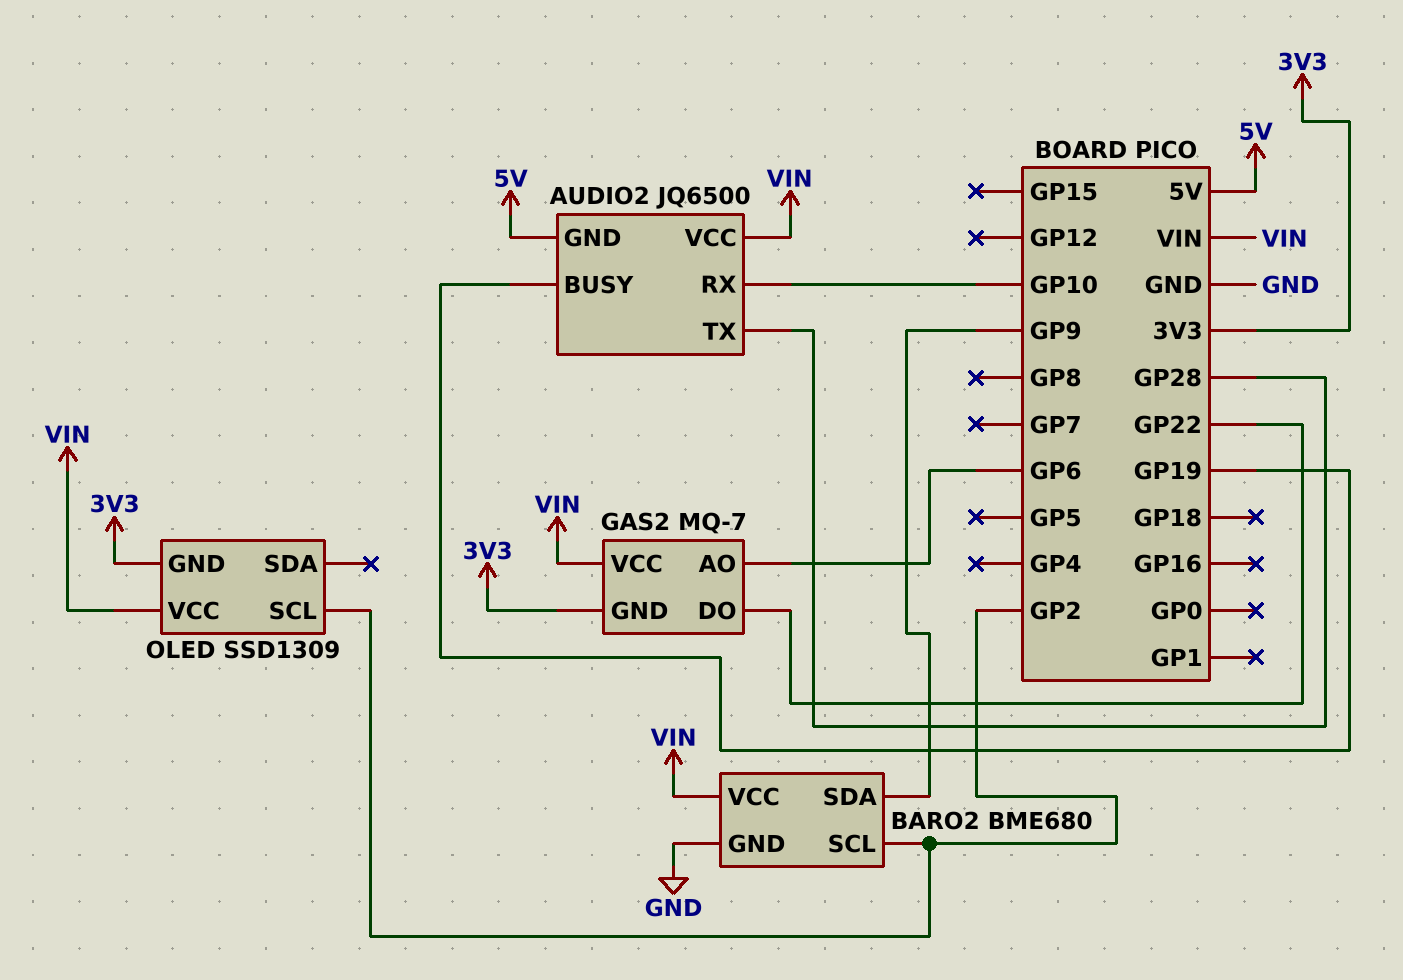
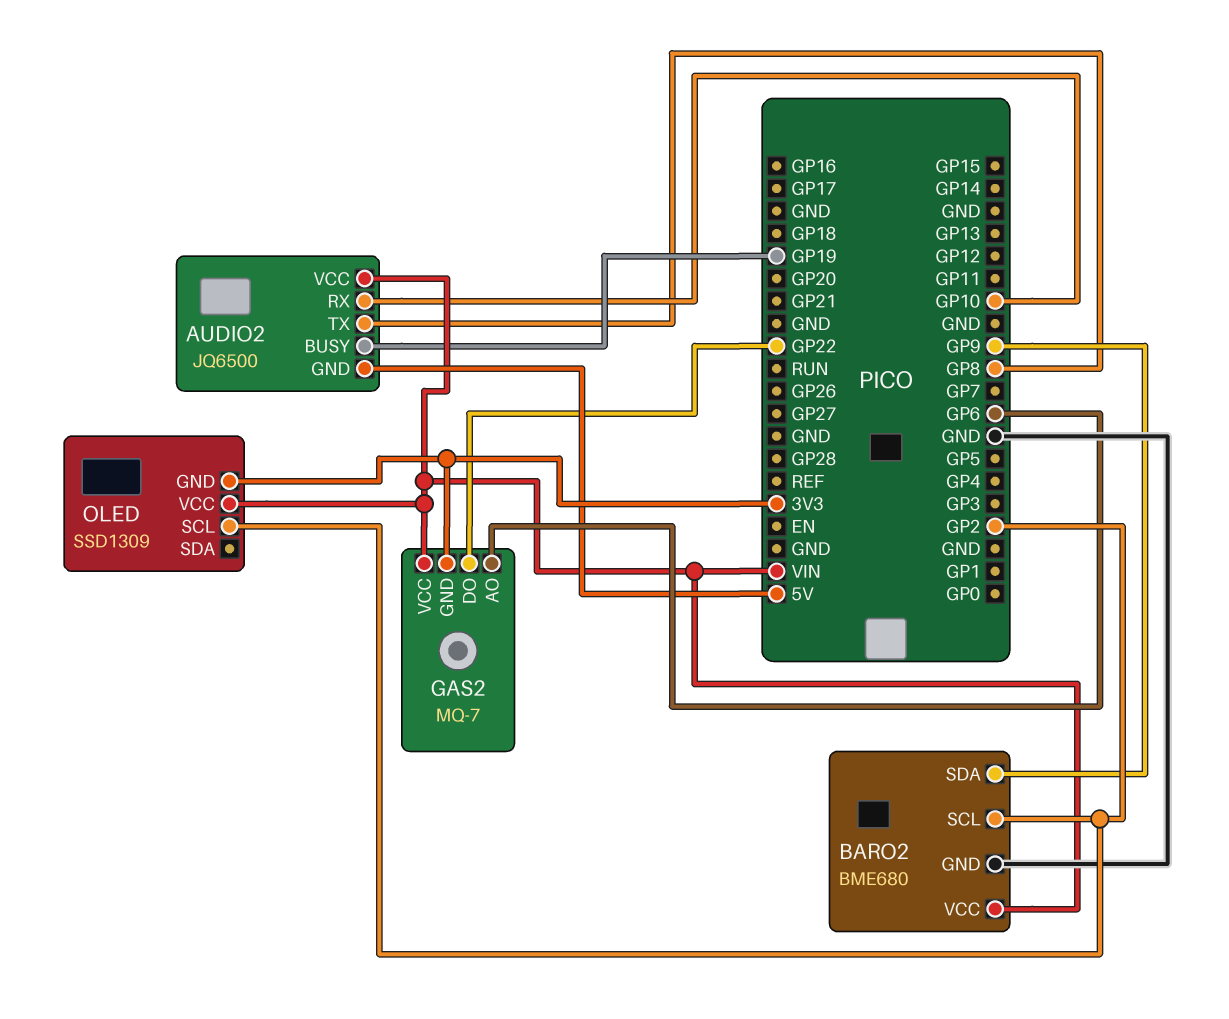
AUDIO2 pin TX: GP28 -> GP8

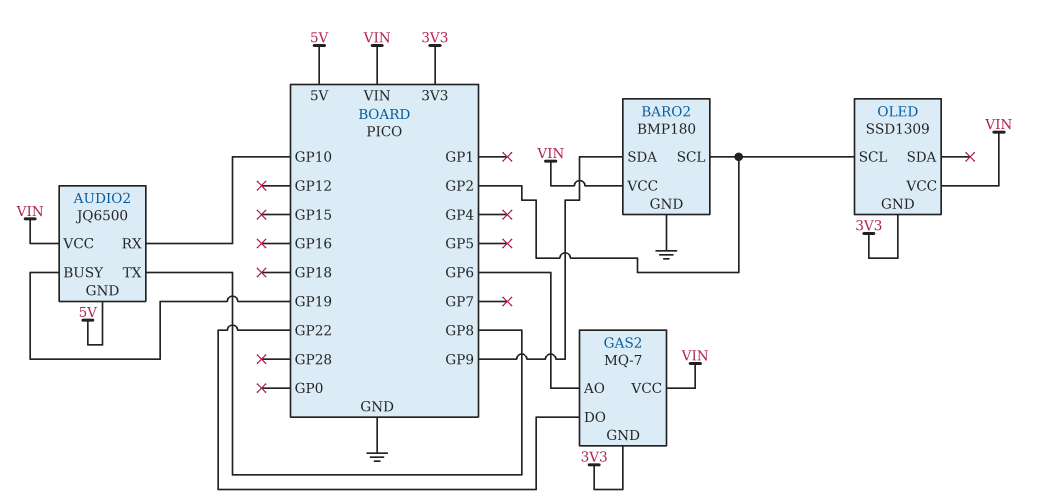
BARO2: BME680 -> BMP180

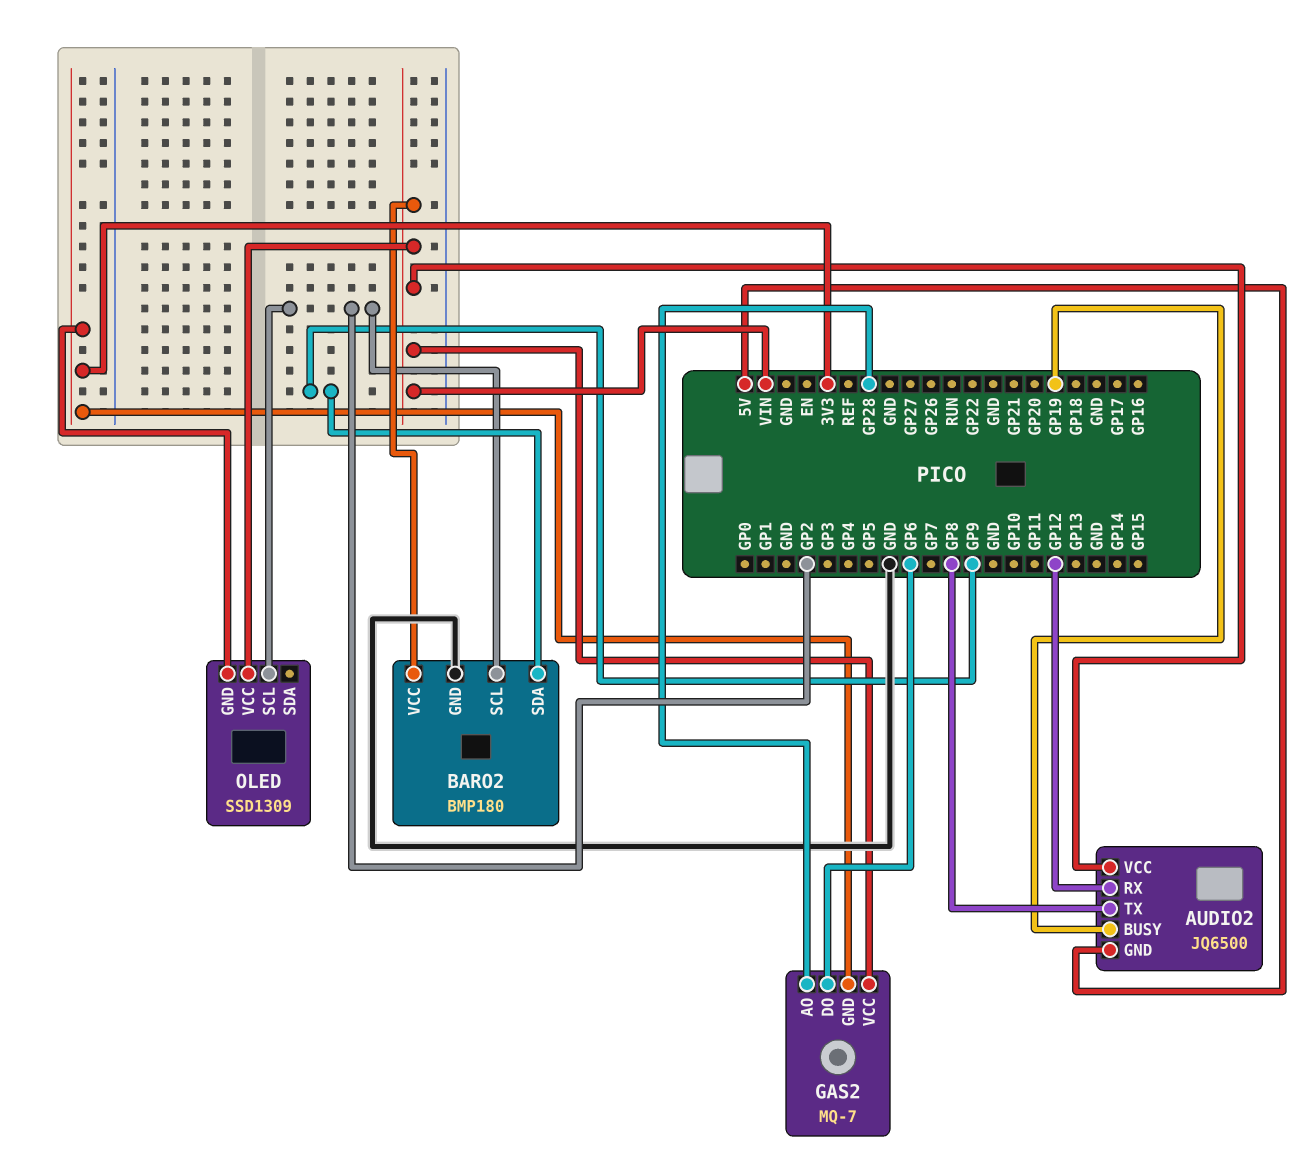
AUDIO2 pin RX: GP10 -> GP12
GAS2 pin AO: GP6 -> GP28
GAS2 pin DO: GP22 -> GP6

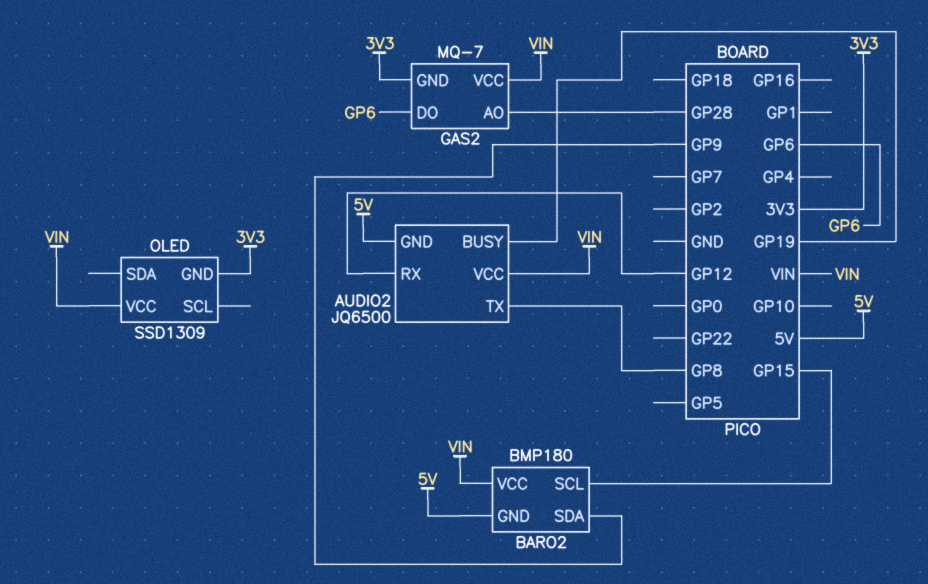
BARO2 pin GND: GND -> 5V
BARO2 pin SCL: GP2 -> GP15
OLED pin SCL: GP2 -> none

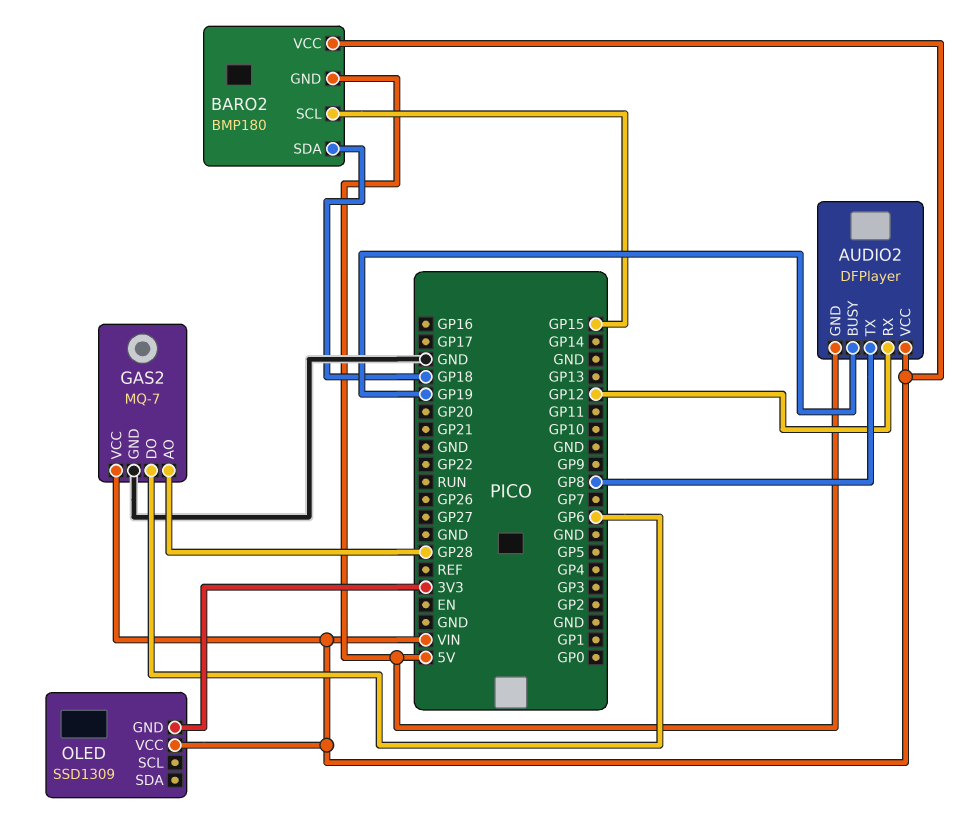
AUDIO2: JQ6500 -> DFPlayer
BARO2 pin SDA: GP9 -> GP18
GAS2 pin GND: 3V3 -> GND

